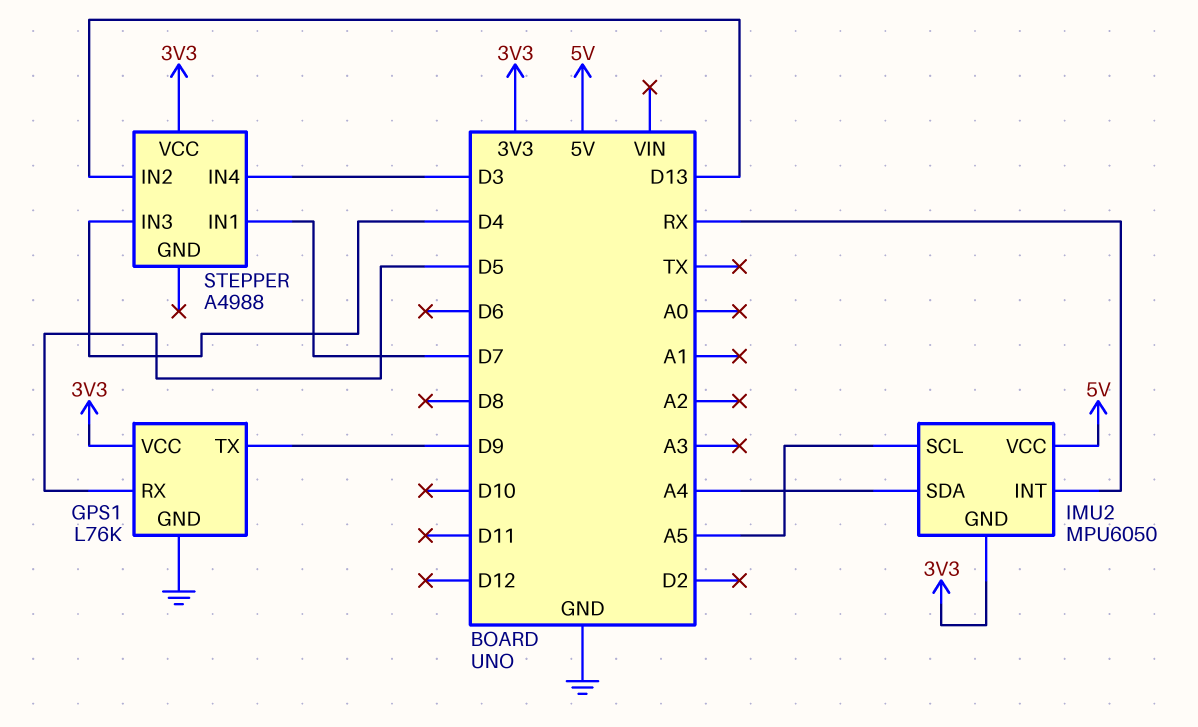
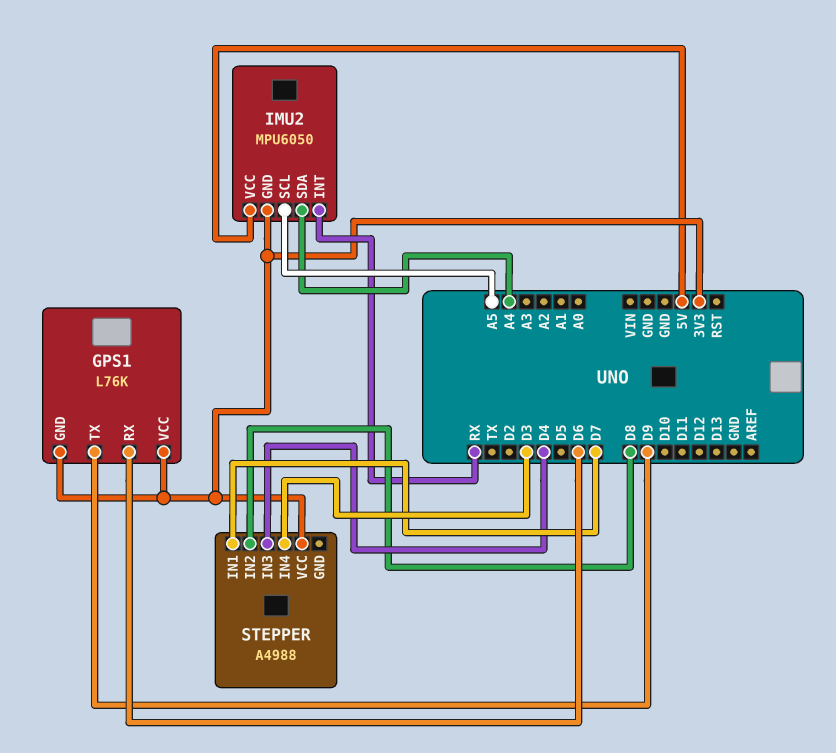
GPS1 pin GND: GND -> 3V3
GPS1 pin RX: D5 -> D6
STEPPER pin IN2: D13 -> D8

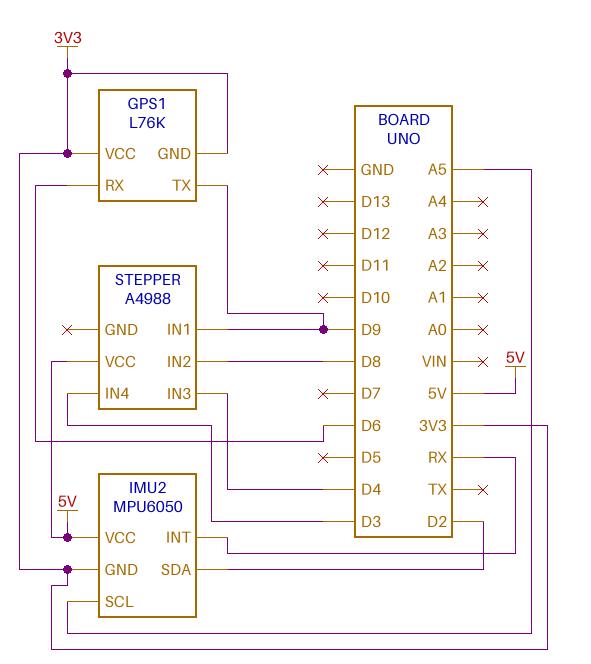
IMU2 pin SDA: A4 -> D2
STEPPER pin IN1: D7 -> D9
STEPPER pin VCC: 3V3 -> 5V

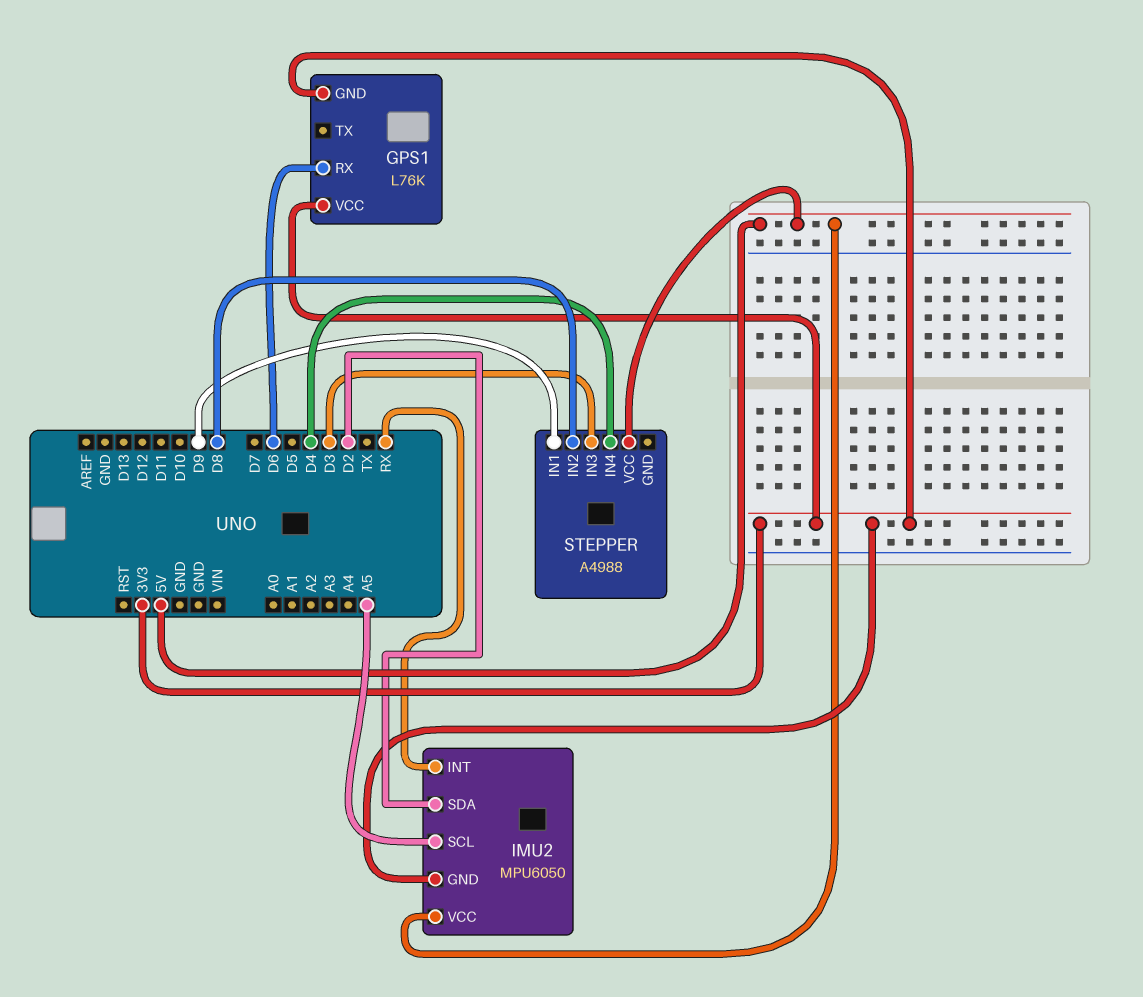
GPS1 pin TX: D9 -> none
STEPPER pin IN3: D4 -> D3
STEPPER pin IN4: D3 -> D4

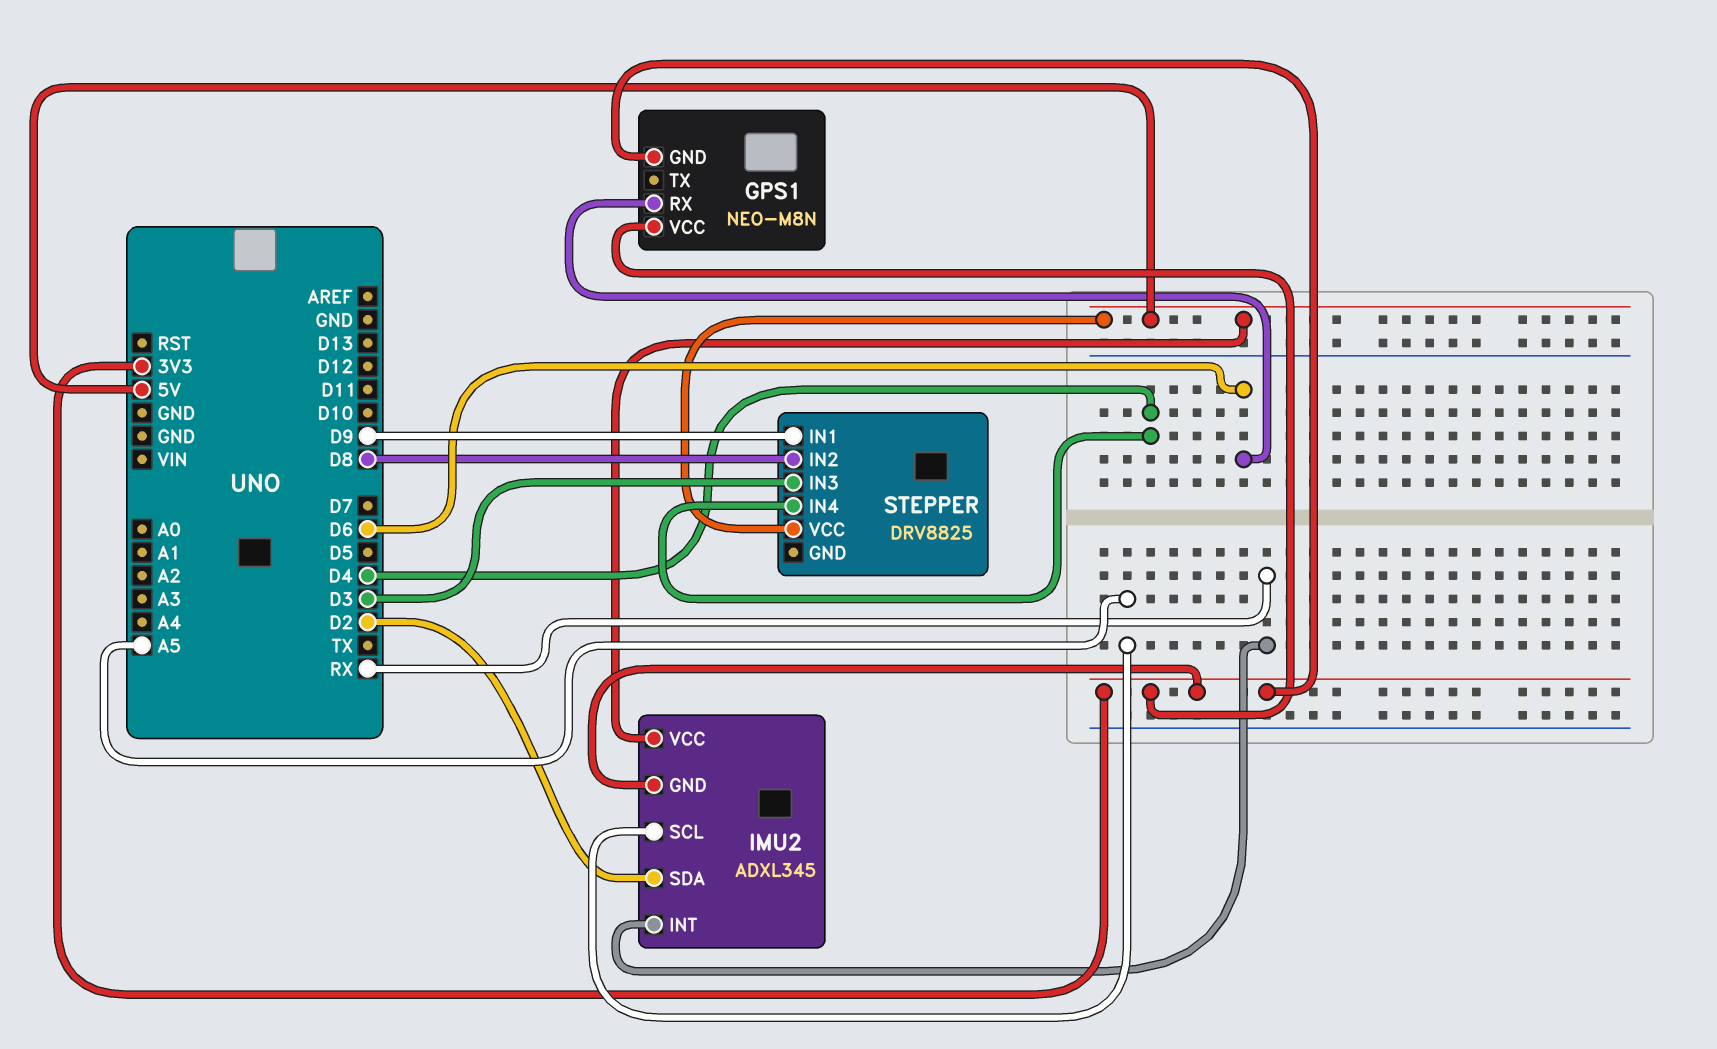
GPS1: L76K -> NEO-M8N
IMU2: MPU6050 -> ADXL345
STEPPER: A4988 -> DRV8825

